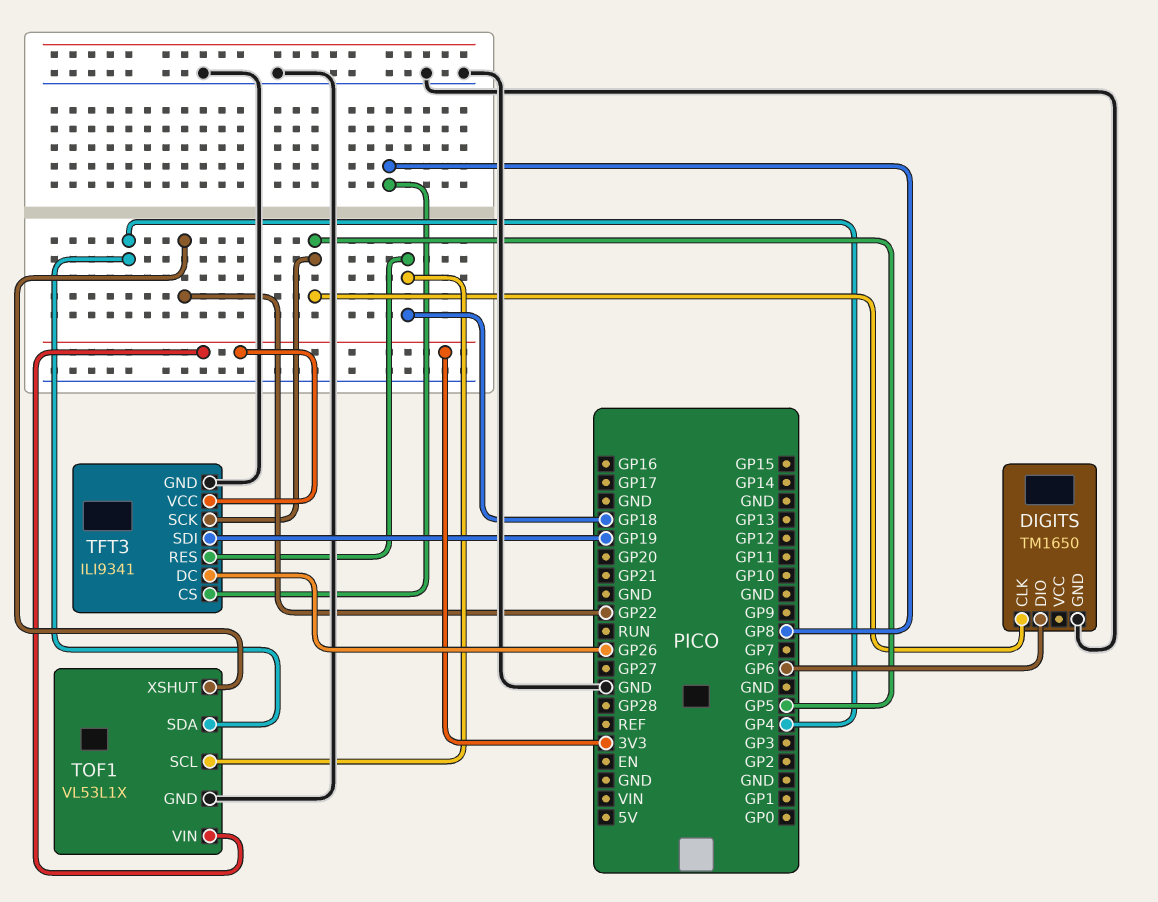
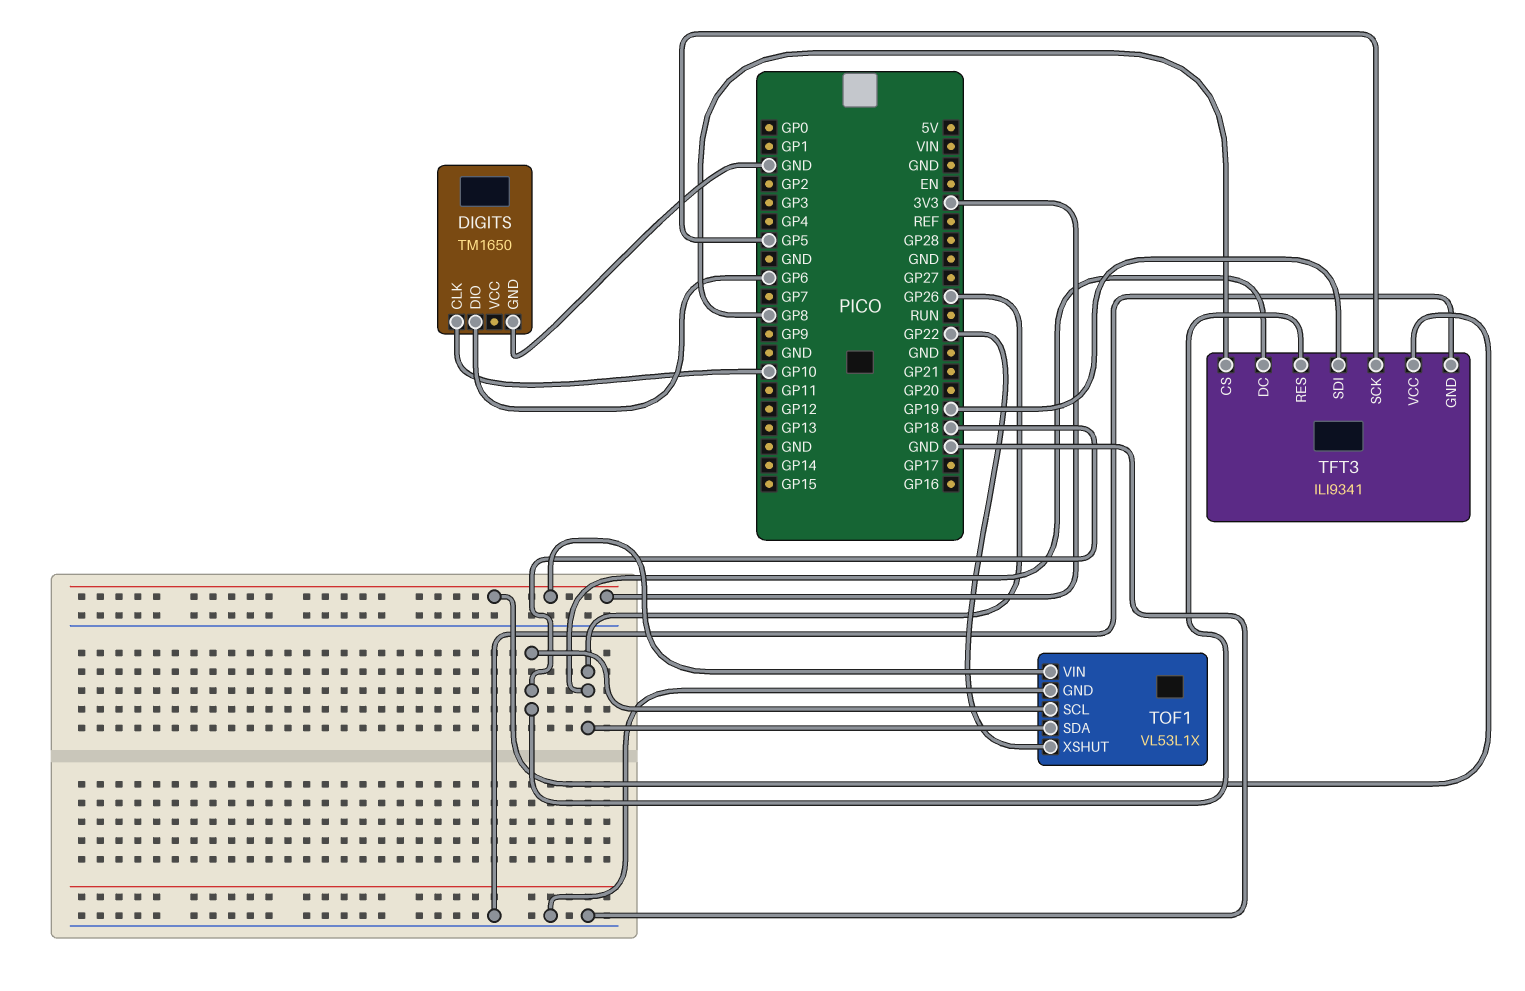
DIGITS pin CLK: GP5 -> GP10
TOF1 pin SDA: GP4 -> GP26

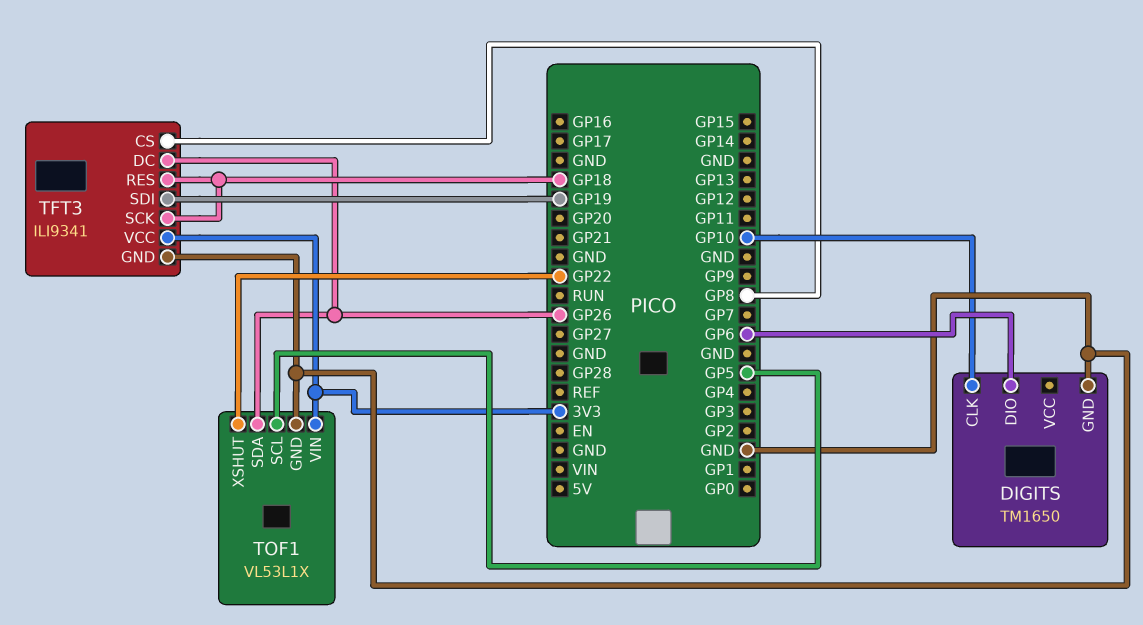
TFT3 pin SCK: GP5 -> GP18
TOF1 pin SCL: GP18 -> GP5

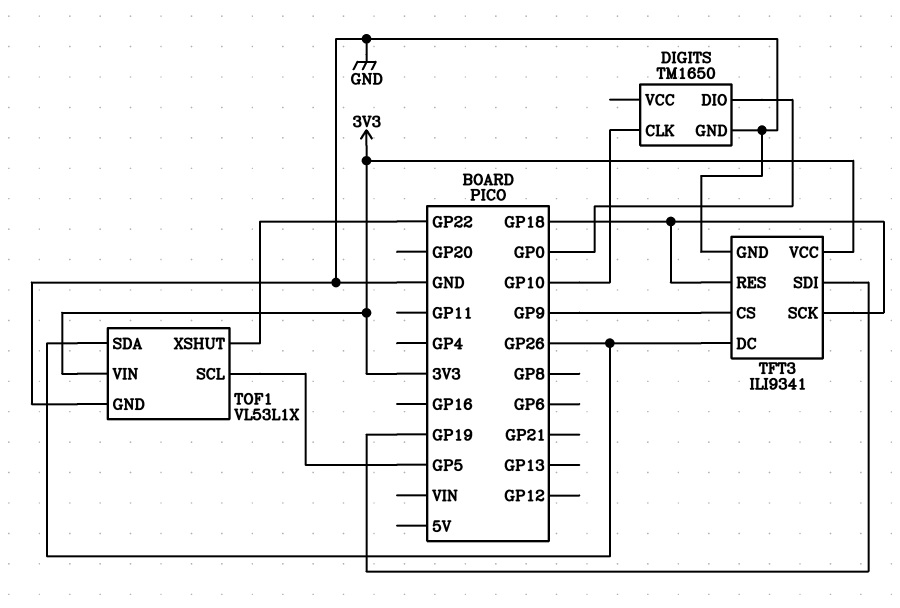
DIGITS pin DIO: GP6 -> GP0
TFT3 pin CS: GP8 -> GP9

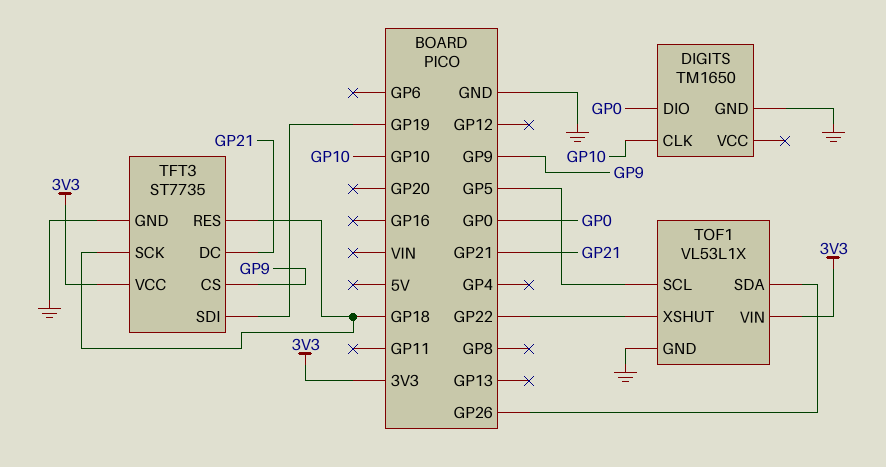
TFT3: ILI9341 -> ST7735
TFT3 pin DC: GP26 -> GP21

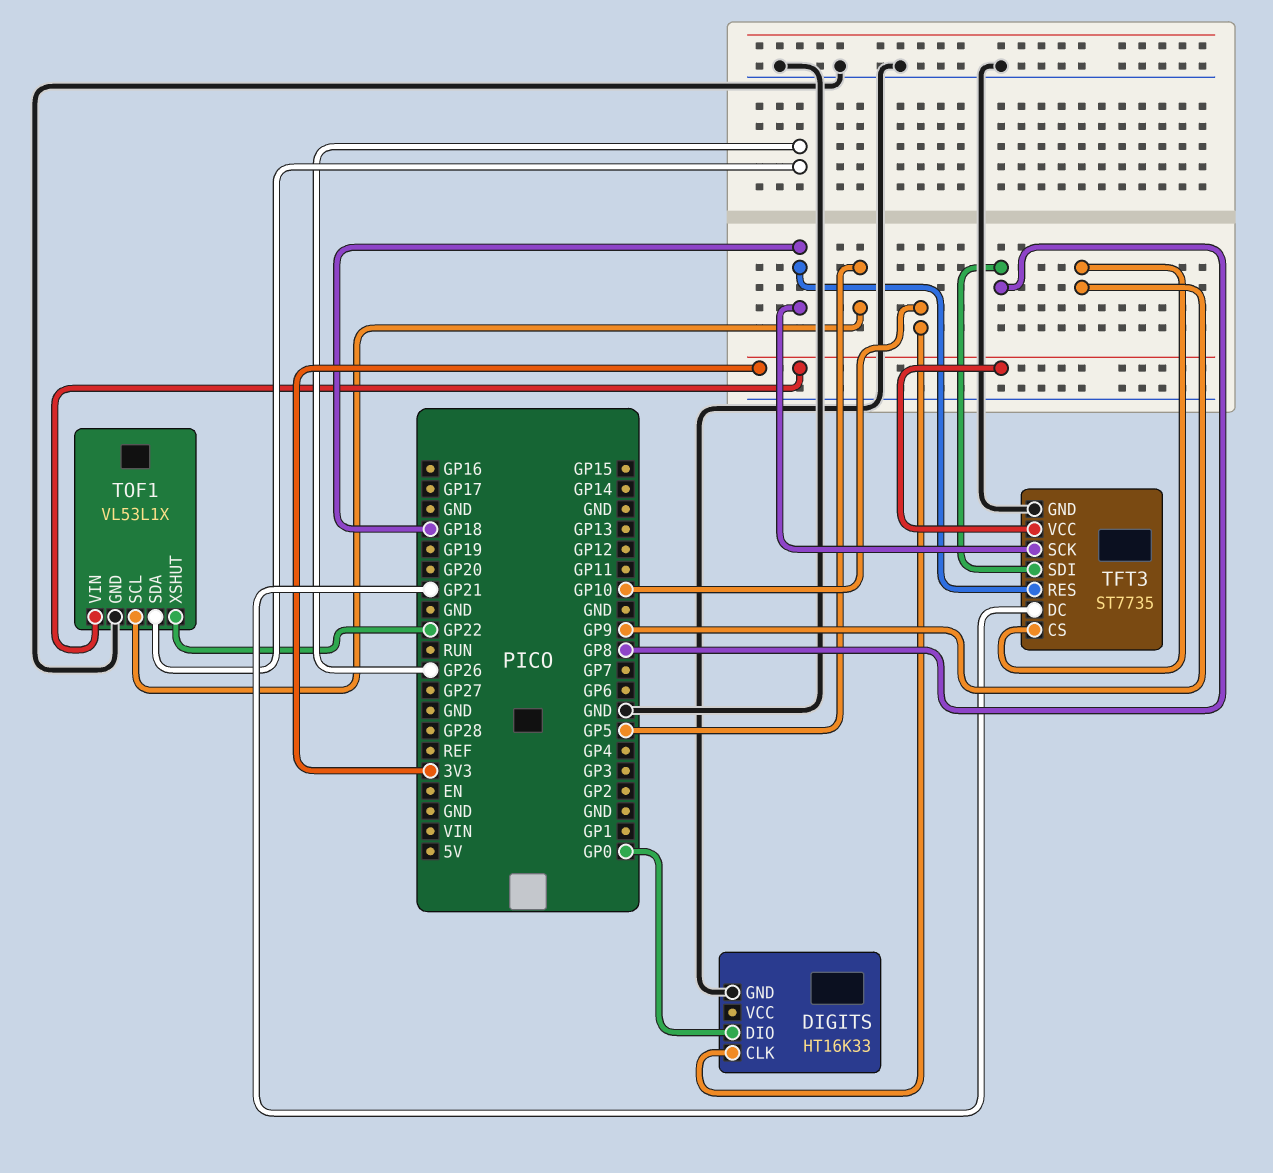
DIGITS: TM1650 -> HT16K33
TFT3 pin SDI: GP19 -> GP8

